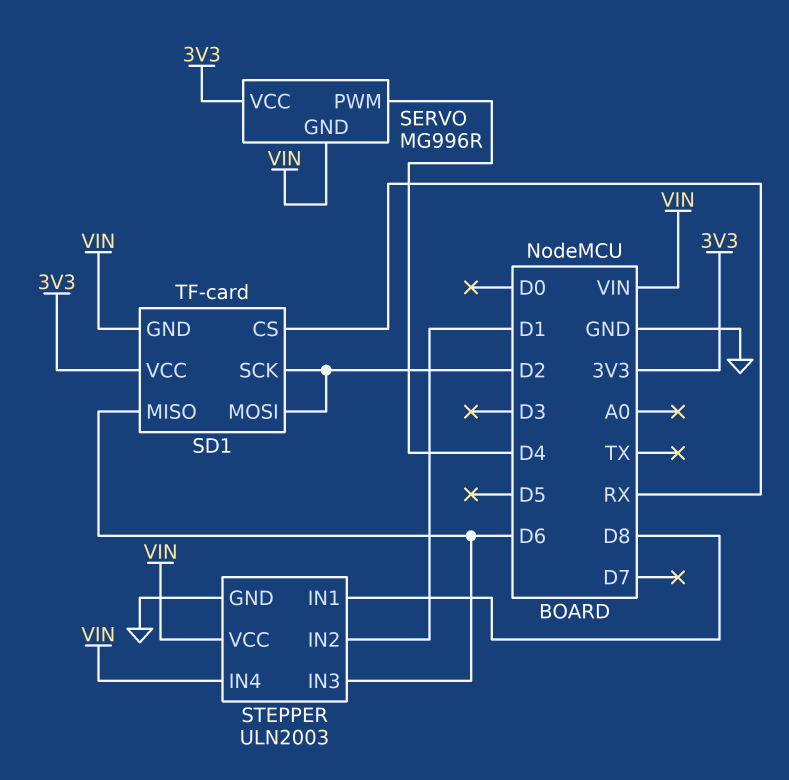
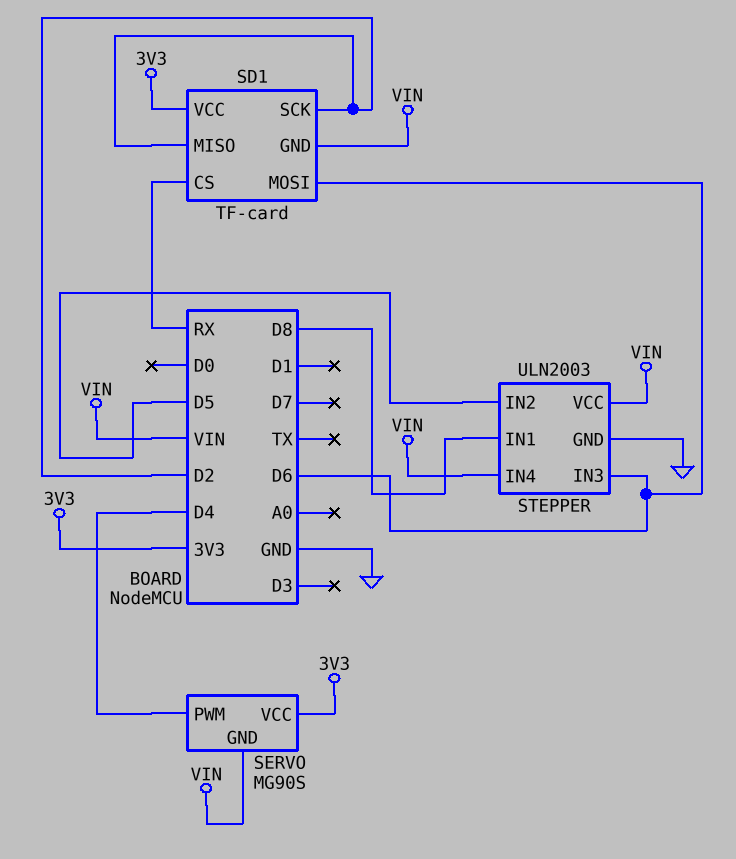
SD1 pin MISO: D6 -> D2
SD1 pin MOSI: D2 -> D6
SERVO: MG996R -> MG90S
STEPPER pin IN2: D1 -> D5

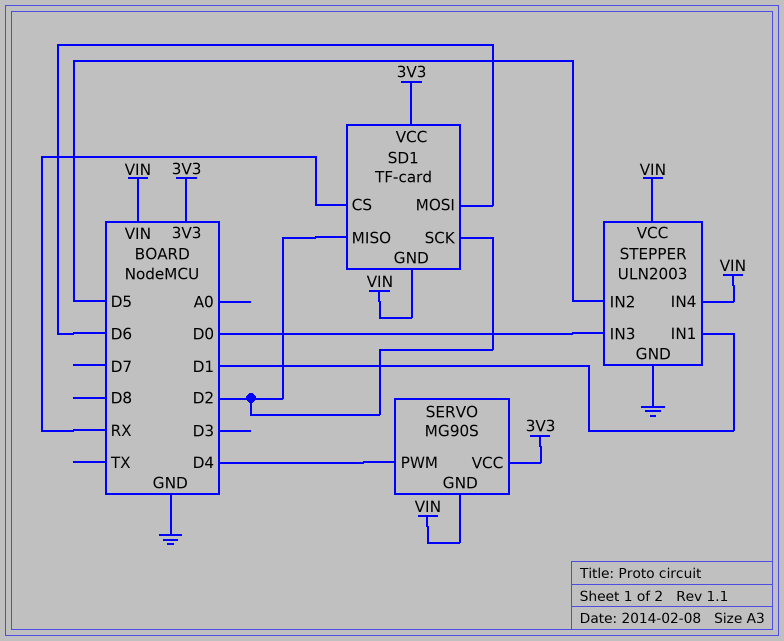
STEPPER pin IN1: D8 -> D1
STEPPER pin IN3: D6 -> D0

